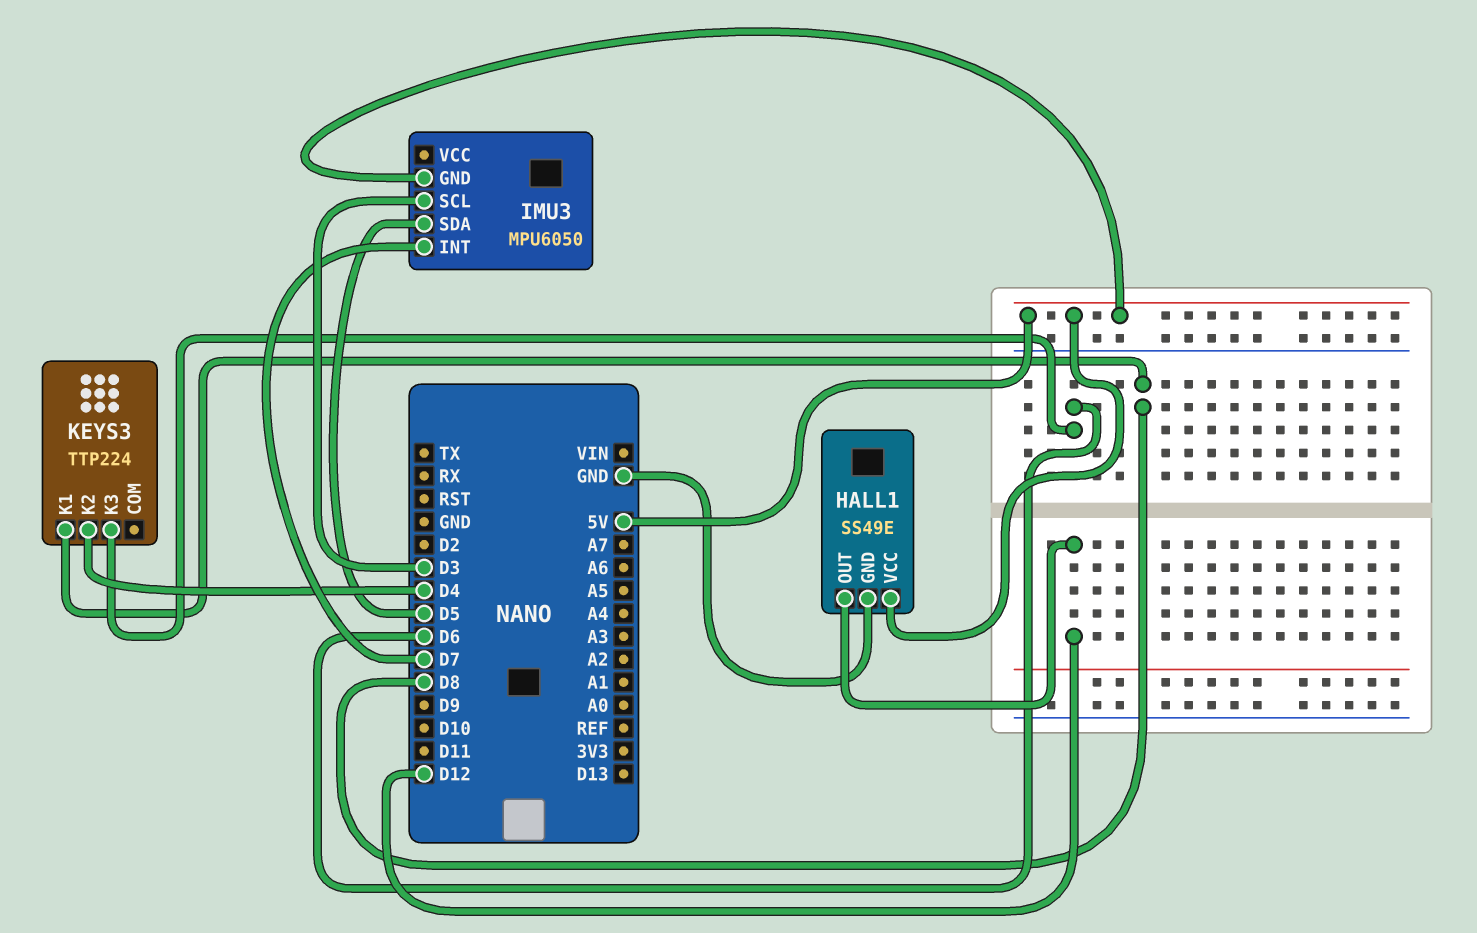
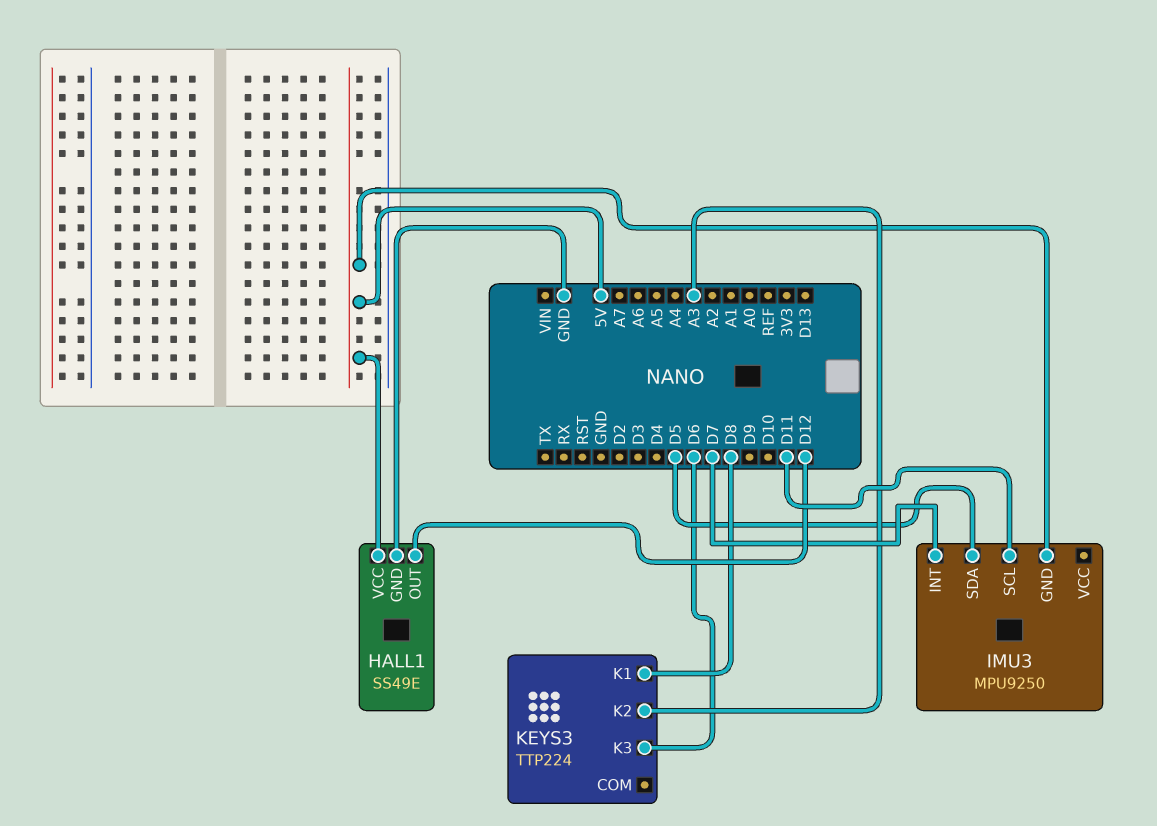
IMU3: MPU6050 -> MPU9250
IMU3 pin SCL: D3 -> D11
KEYS3 pin K2: D4 -> A3

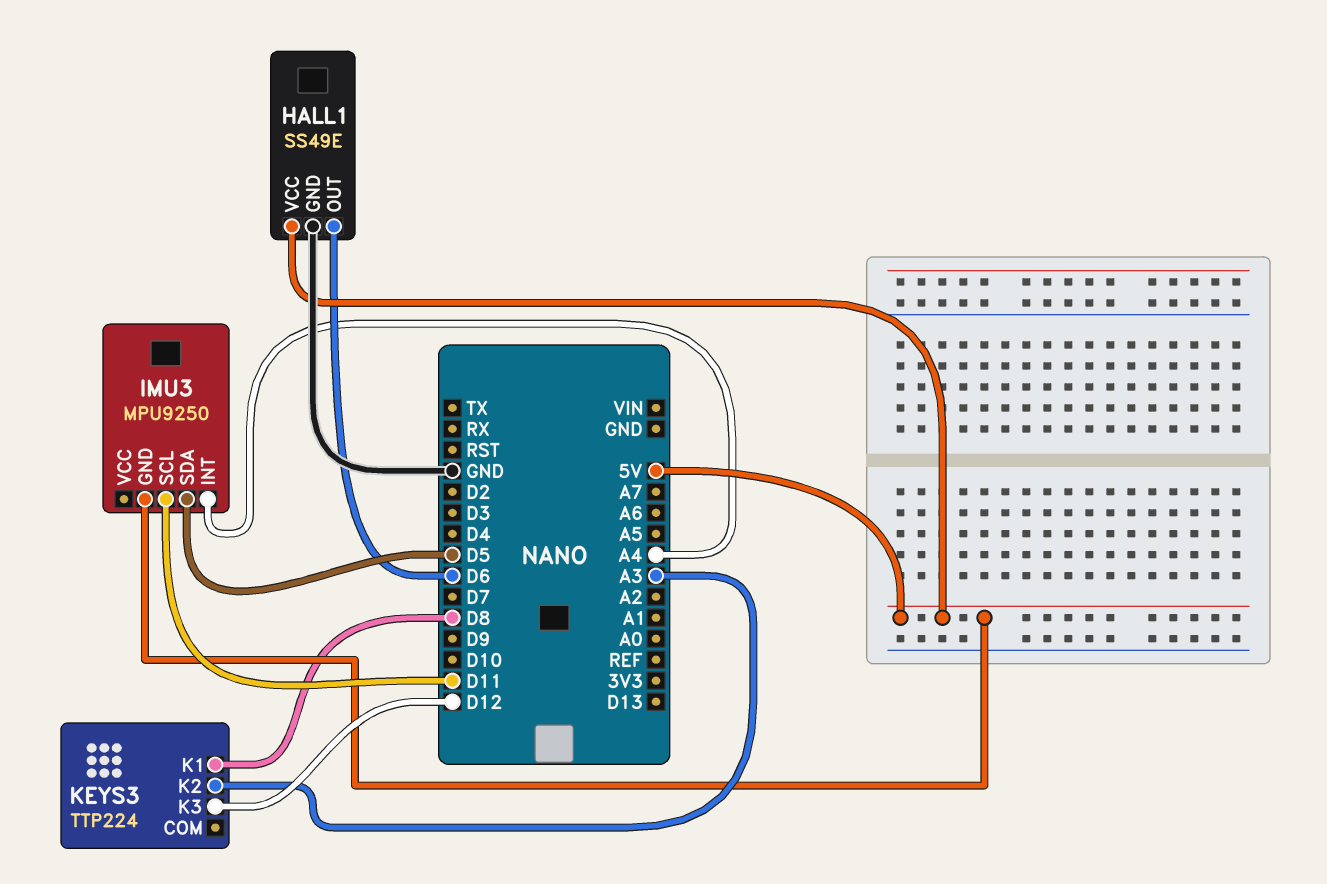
HALL1 pin OUT: D12 -> D6
IMU3 pin INT: D7 -> A4
KEYS3 pin K3: D6 -> D12

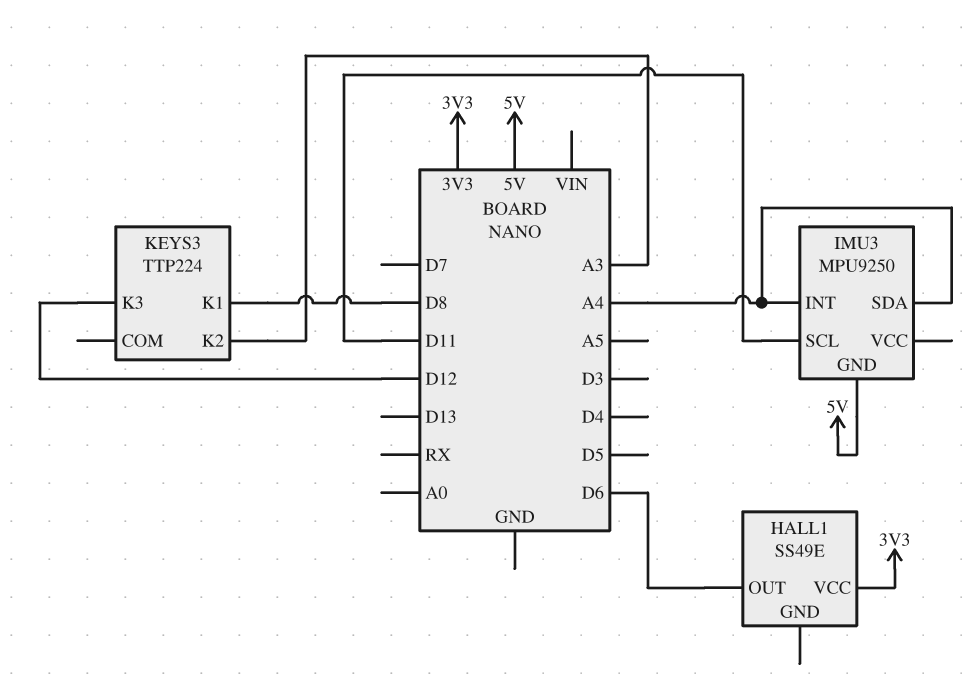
HALL1 pin GND: GND -> none
HALL1 pin VCC: 5V -> 3V3
IMU3 pin SDA: D5 -> A4

